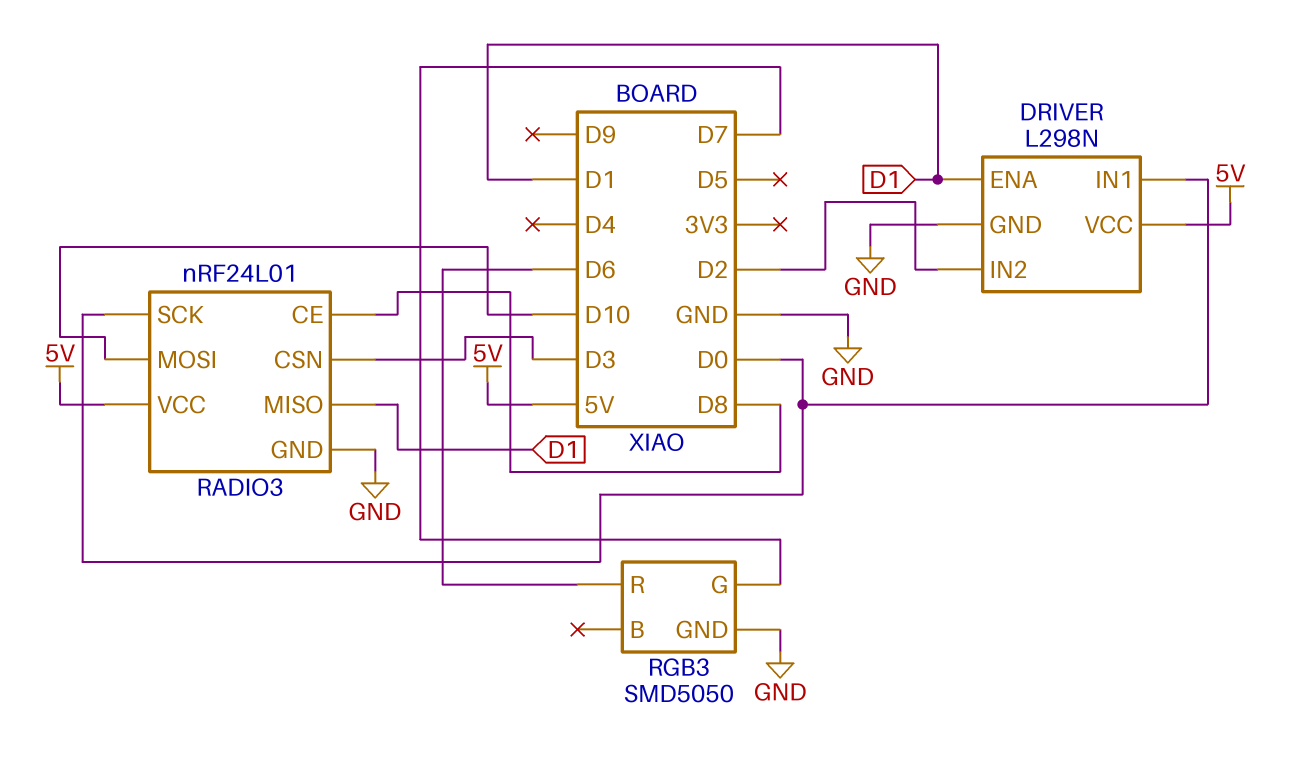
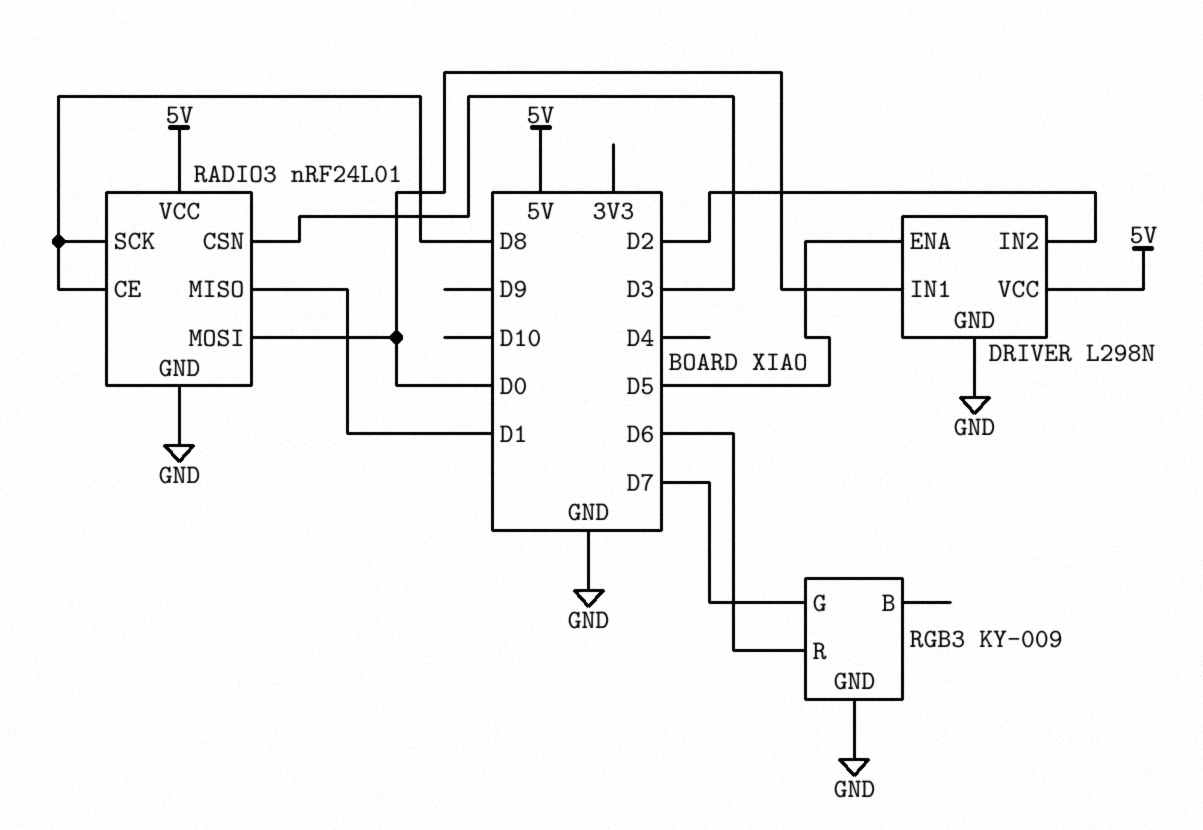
DRIVER pin ENA: D1 -> D5
RADIO3 pin MOSI: D10 -> D0
RADIO3 pin SCK: D0 -> D8
RGB3: SMD5050 -> KY-009

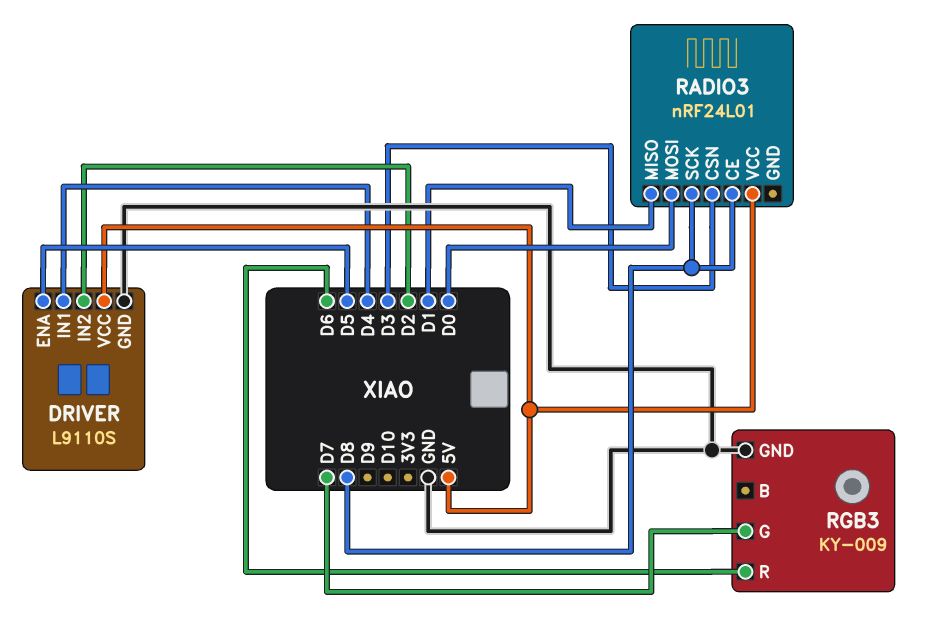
DRIVER: L298N -> L9110S
DRIVER pin IN1: D0 -> D4
RADIO3 pin GND: GND -> none

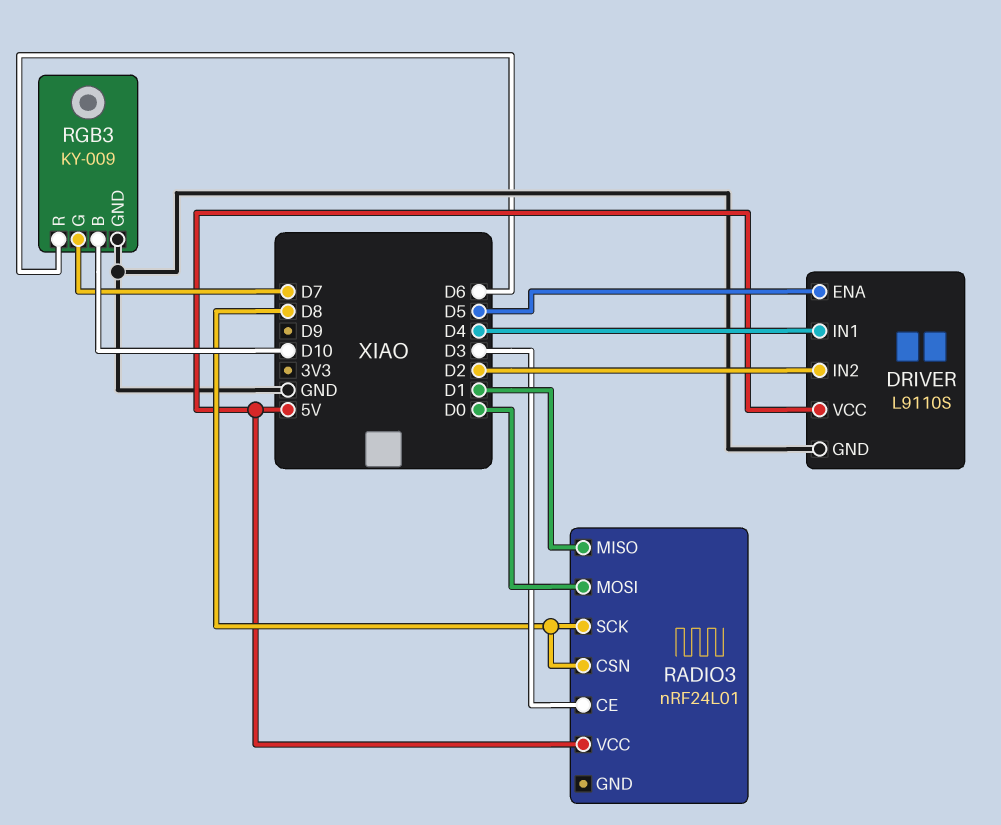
RADIO3 pin CE: D8 -> D3
RADIO3 pin CSN: D3 -> D8
RGB3 pin B: none -> D10

